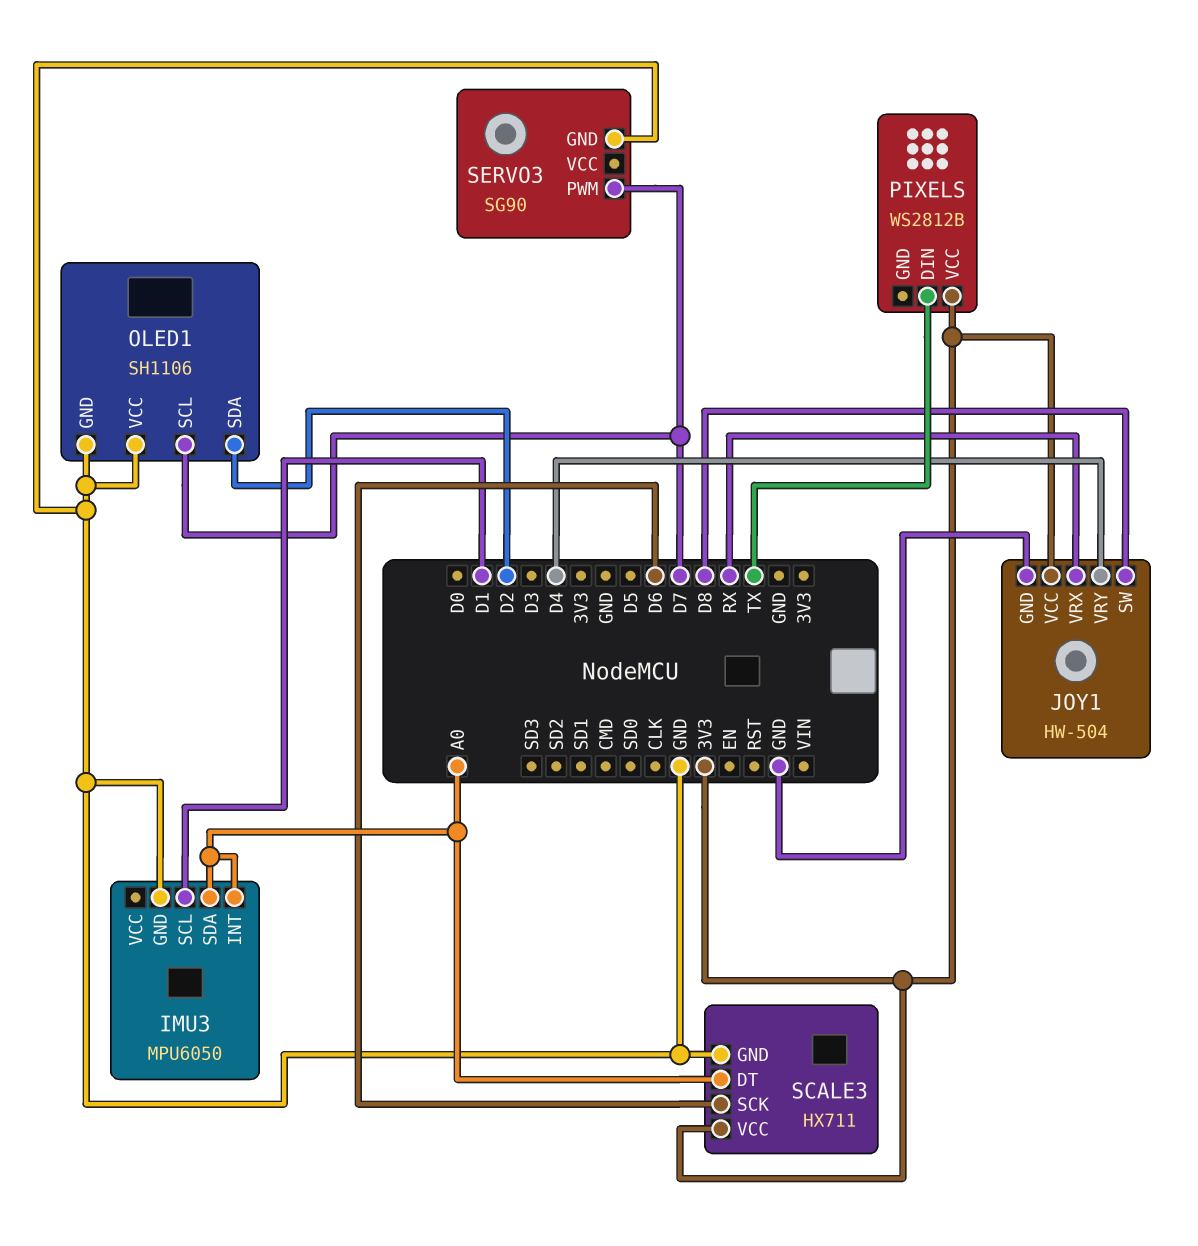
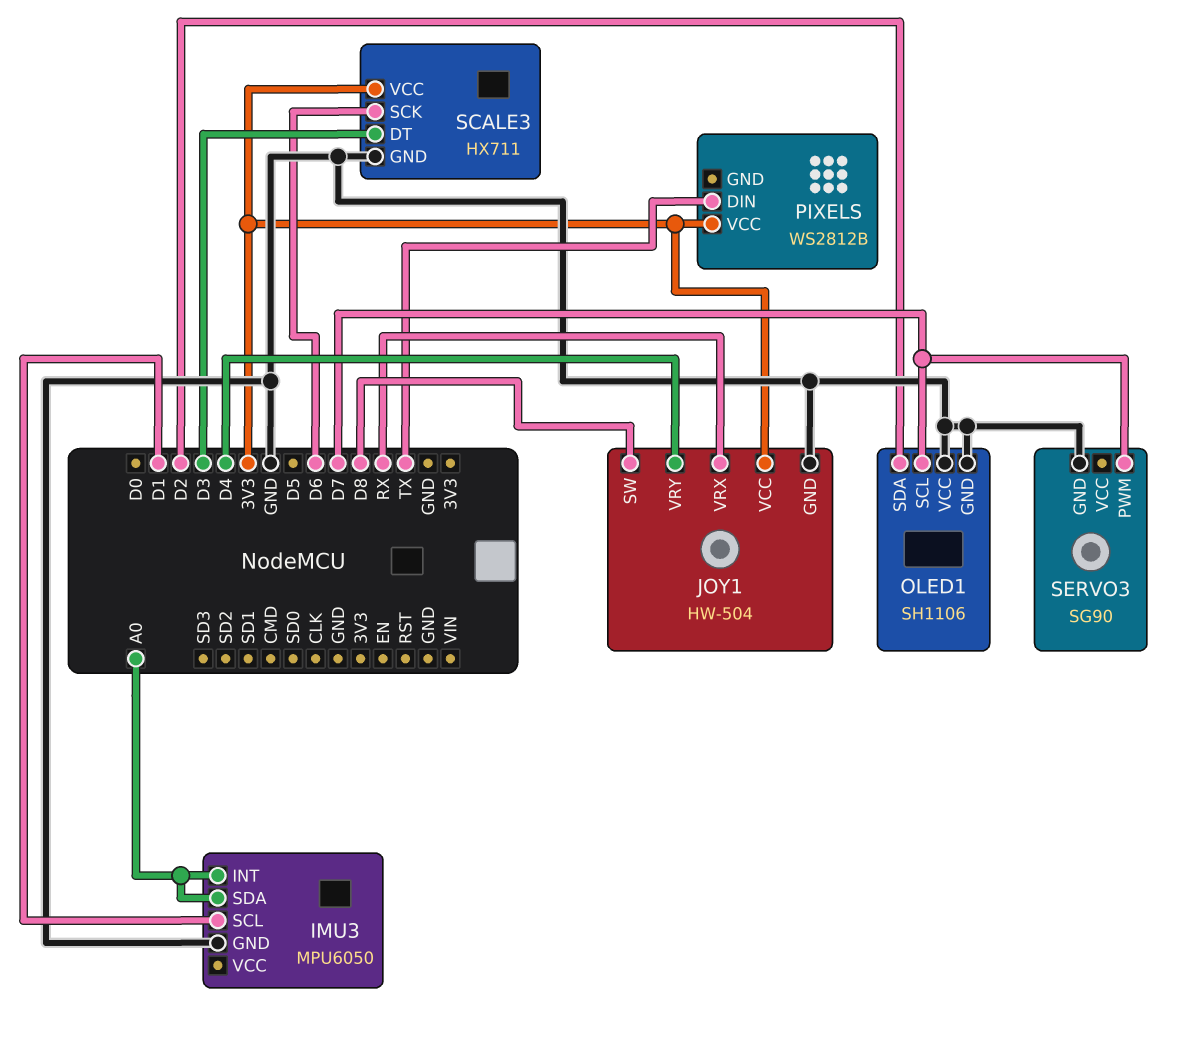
SCALE3 pin DT: A0 -> D3

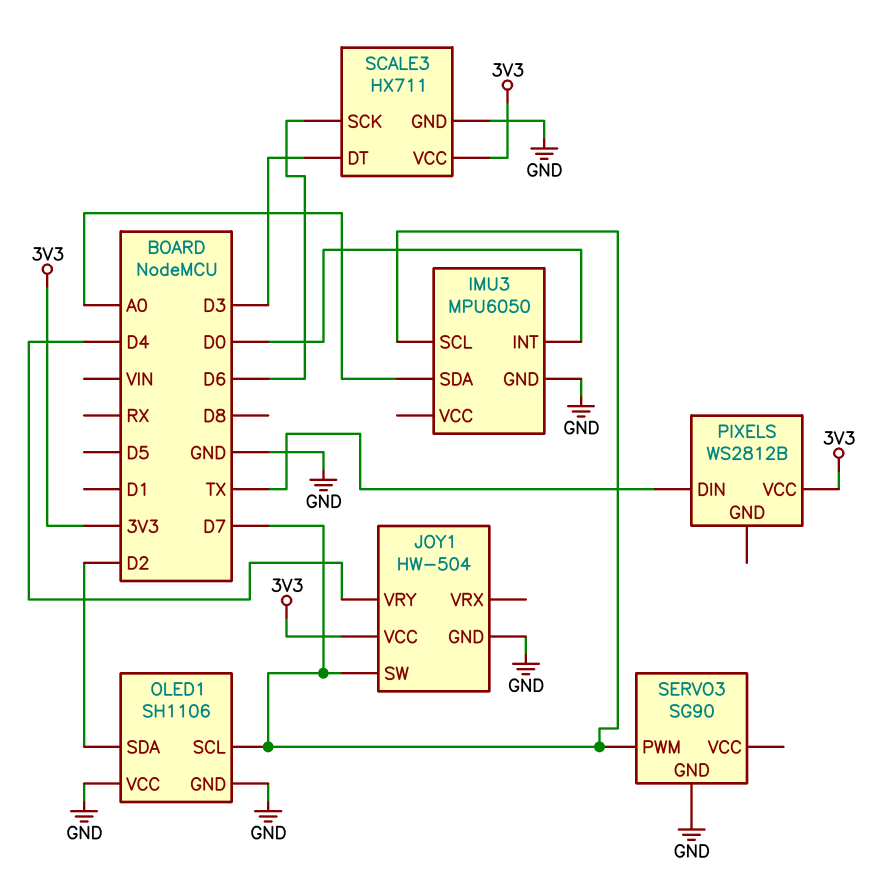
IMU3 pin INT: A0 -> D0
IMU3 pin SCL: D1 -> D7
JOY1 pin SW: D8 -> D7
JOY1 pin VRX: RX -> none

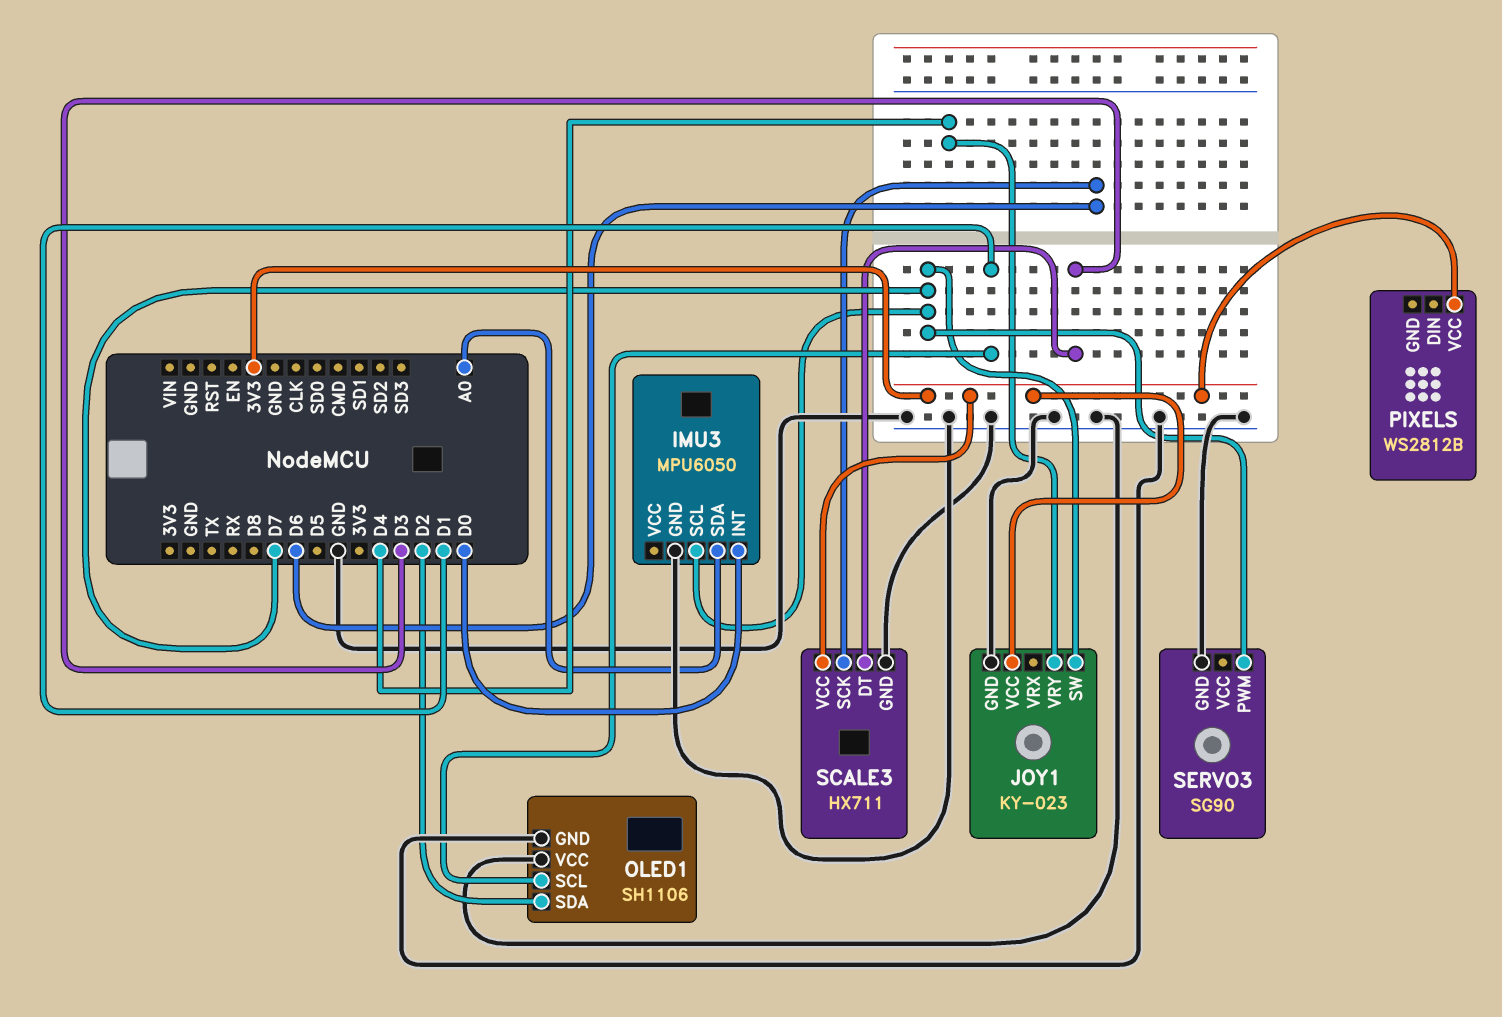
JOY1: HW-504 -> KY-023
OLED1 pin SCL: D7 -> D1
PIXELS pin DIN: TX -> none

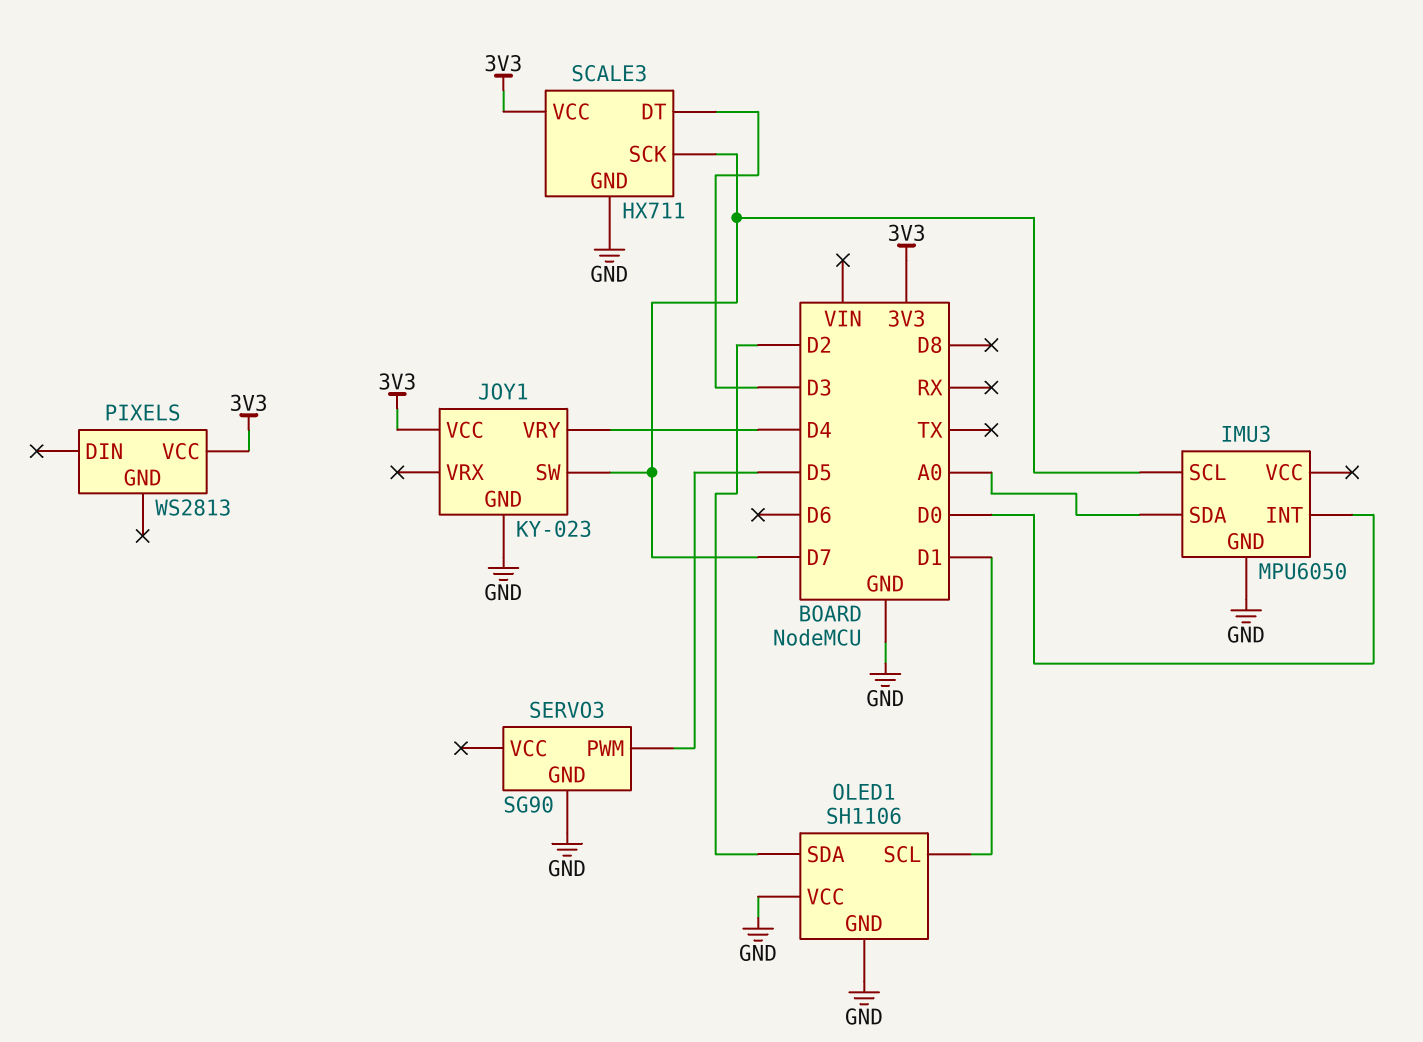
PIXELS: WS2812B -> WS2813
SCALE3 pin SCK: D6 -> D7
SERVO3 pin PWM: D7 -> D5

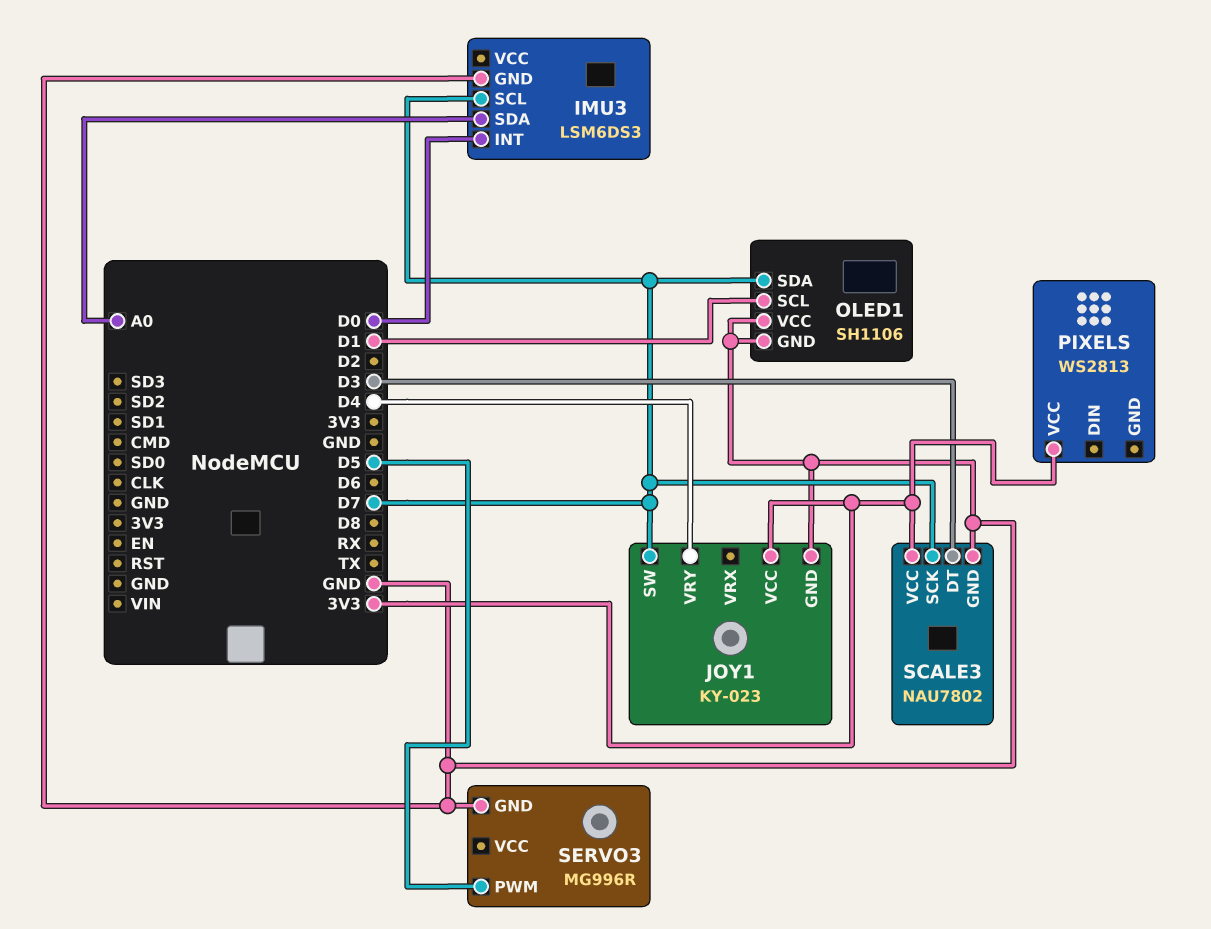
IMU3: MPU6050 -> LSM6DS3
OLED1 pin SDA: D2 -> D7
SCALE3: HX711 -> NAU7802
SERVO3: SG90 -> MG996R

